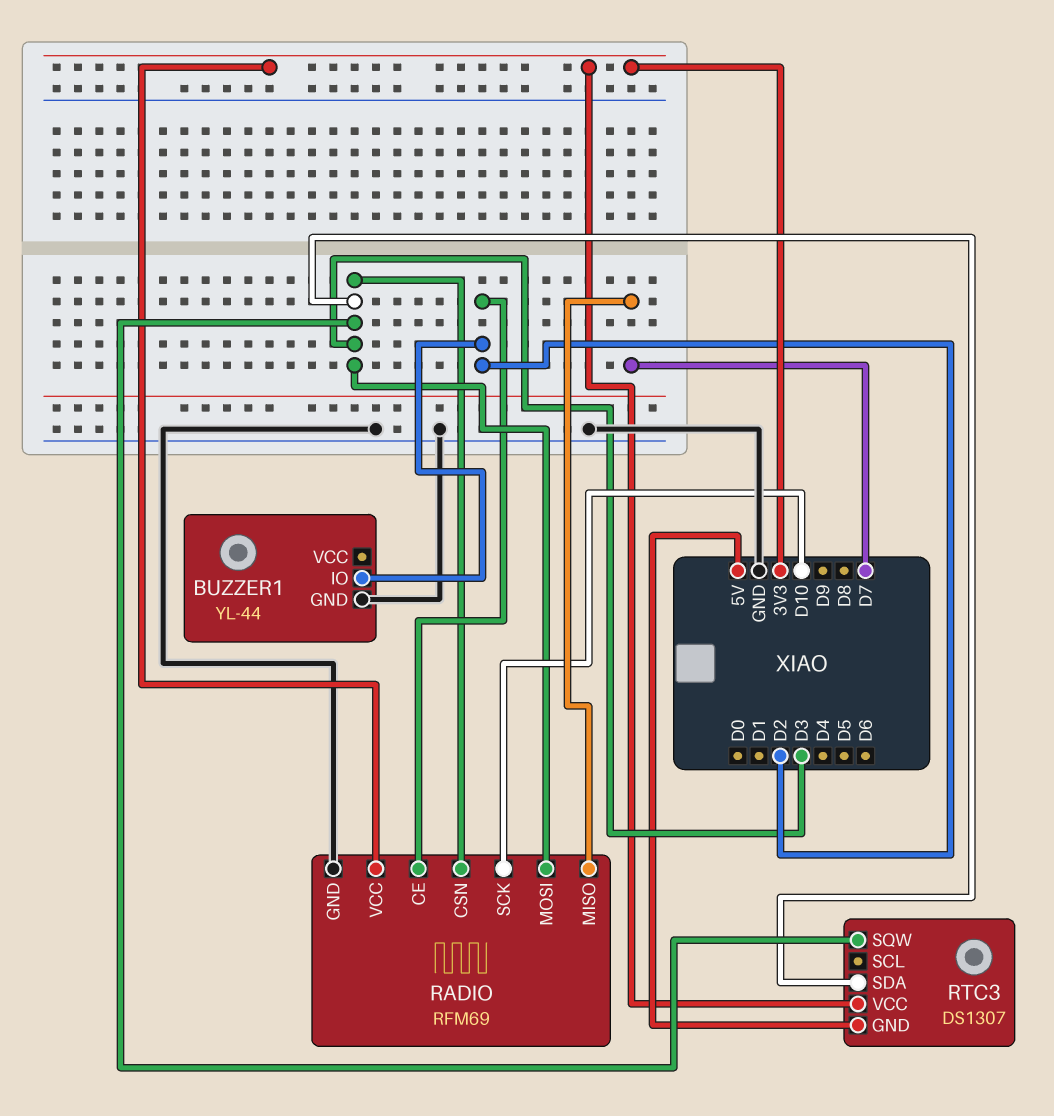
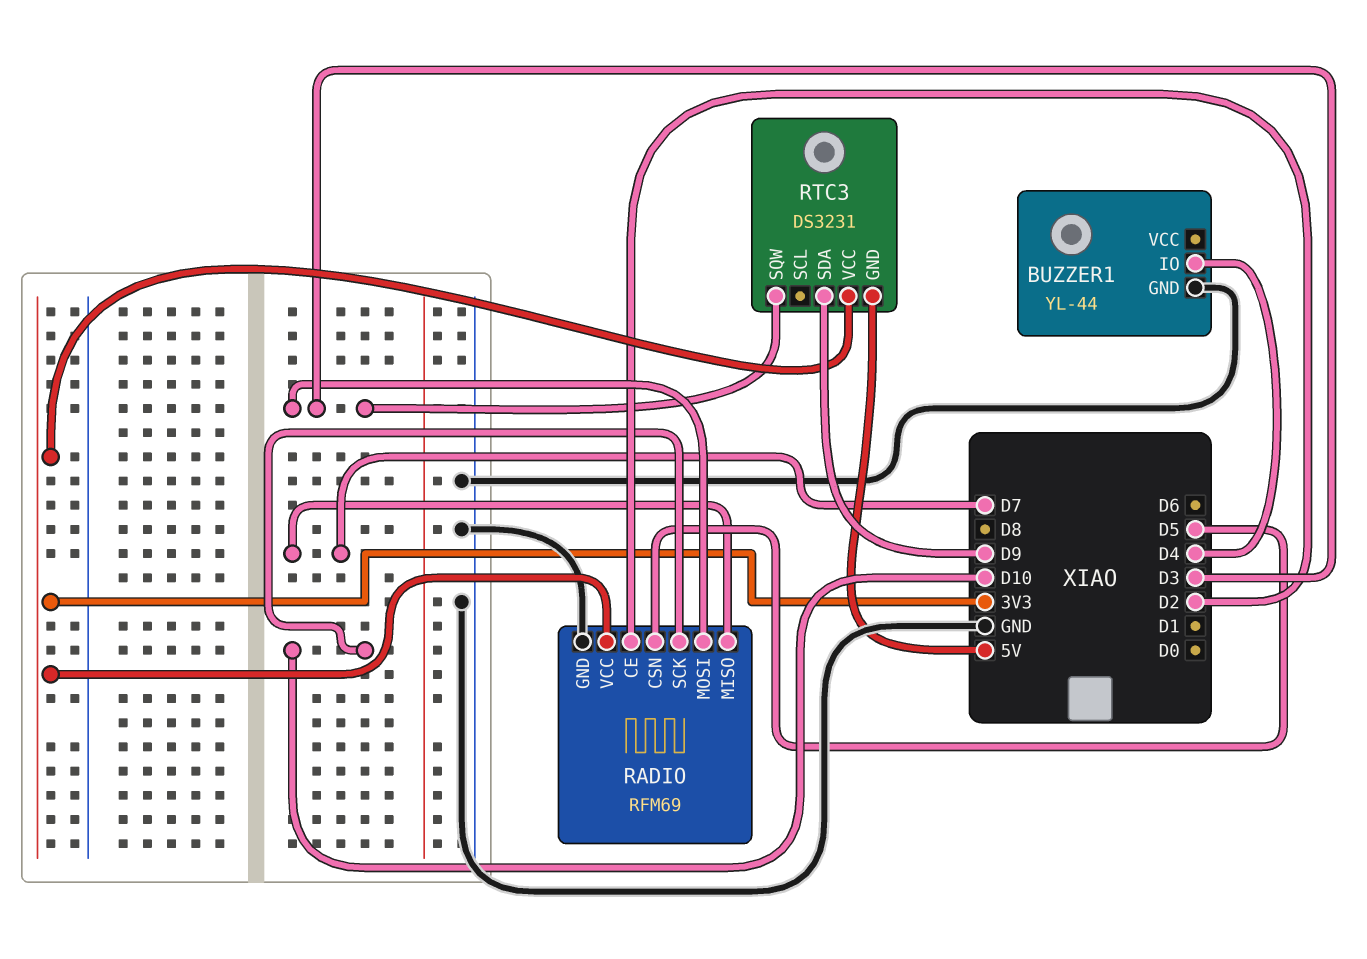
BUZZER1 pin IO: D2 -> D4
RADIO pin CSN: D3 -> D5
RTC3: DS1307 -> DS3231
RTC3 pin SDA: D3 -> D9

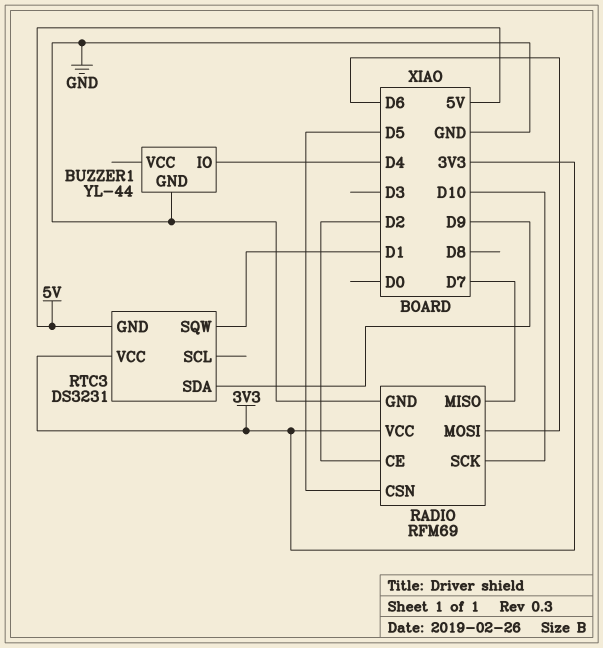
RADIO pin MOSI: D3 -> D6
RTC3 pin SQW: D3 -> D1

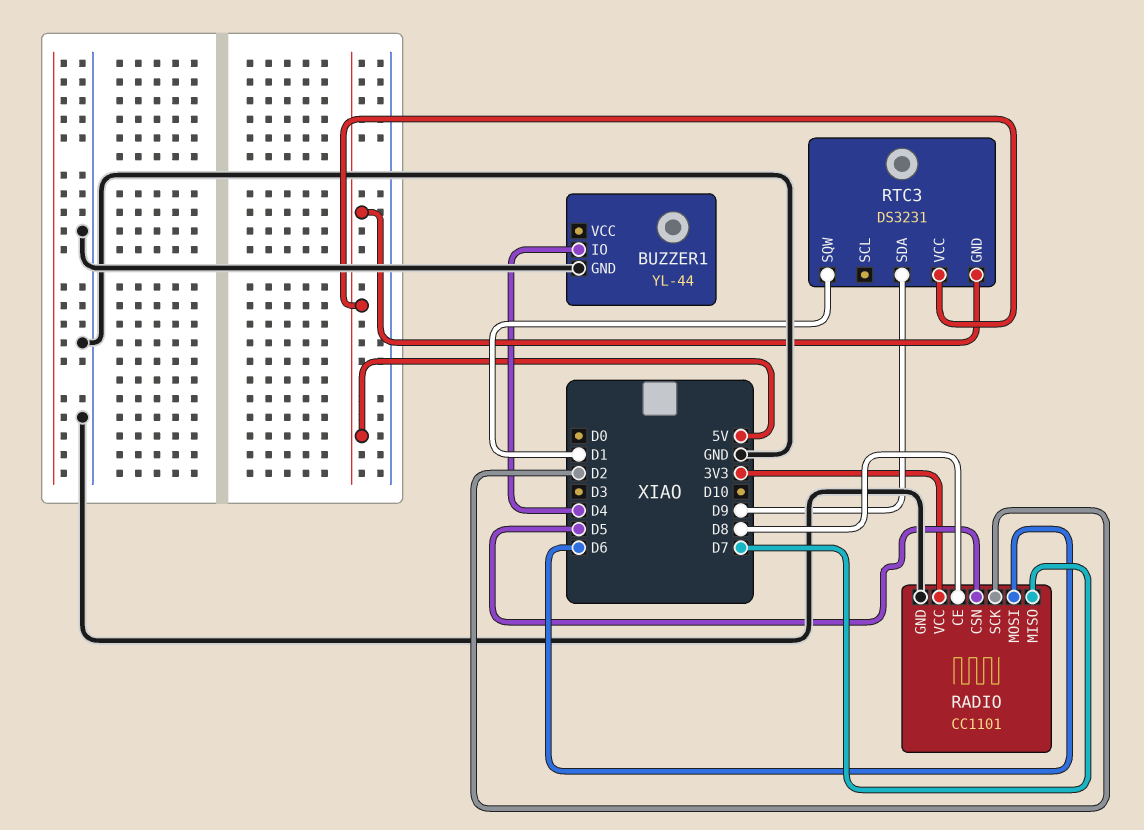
RADIO: RFM69 -> CC1101
RADIO pin CE: D2 -> D8
RADIO pin SCK: D10 -> D2
RTC3 pin VCC: 3V3 -> 5V

